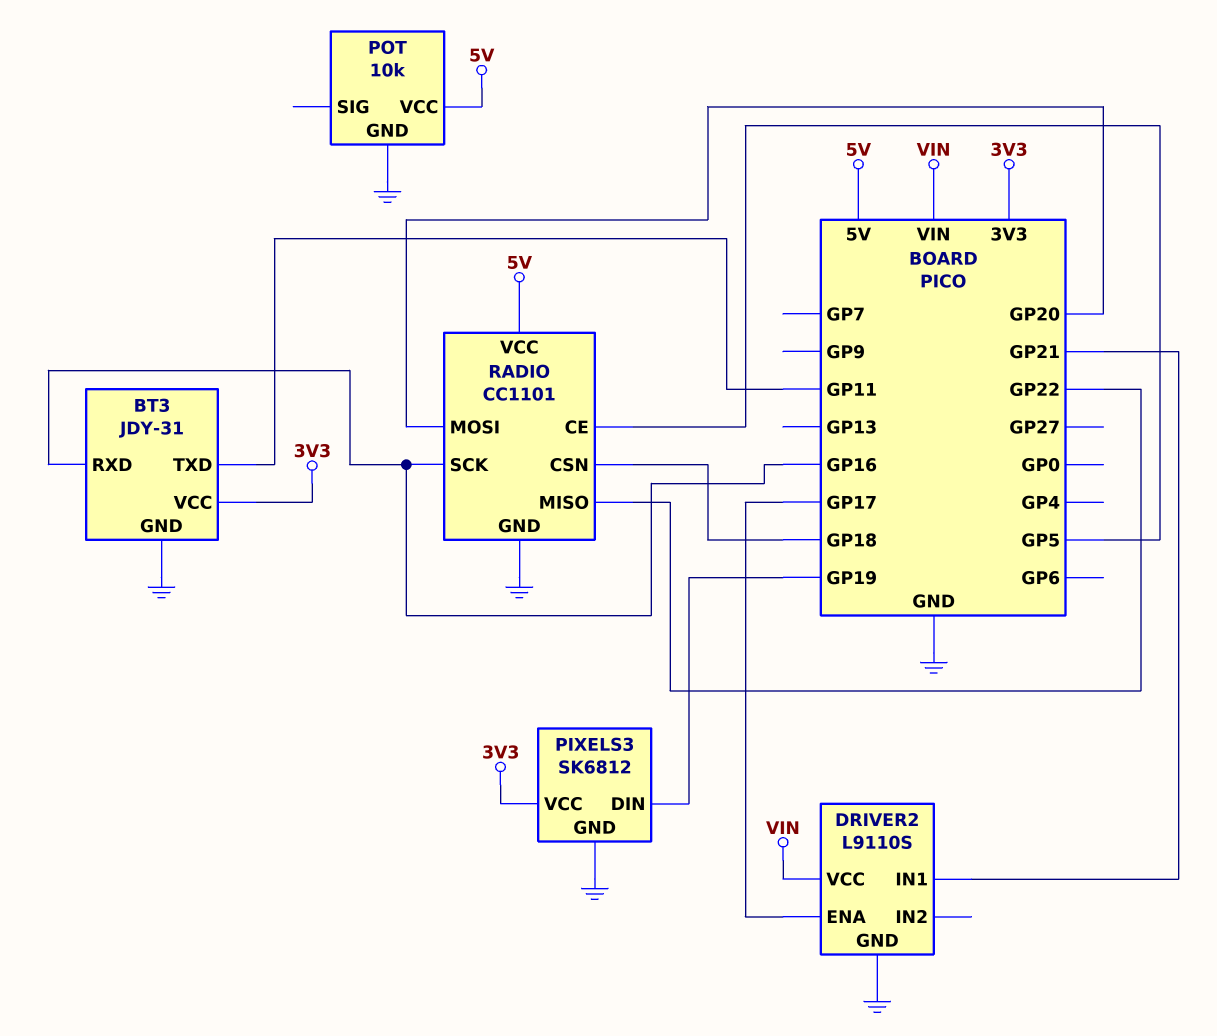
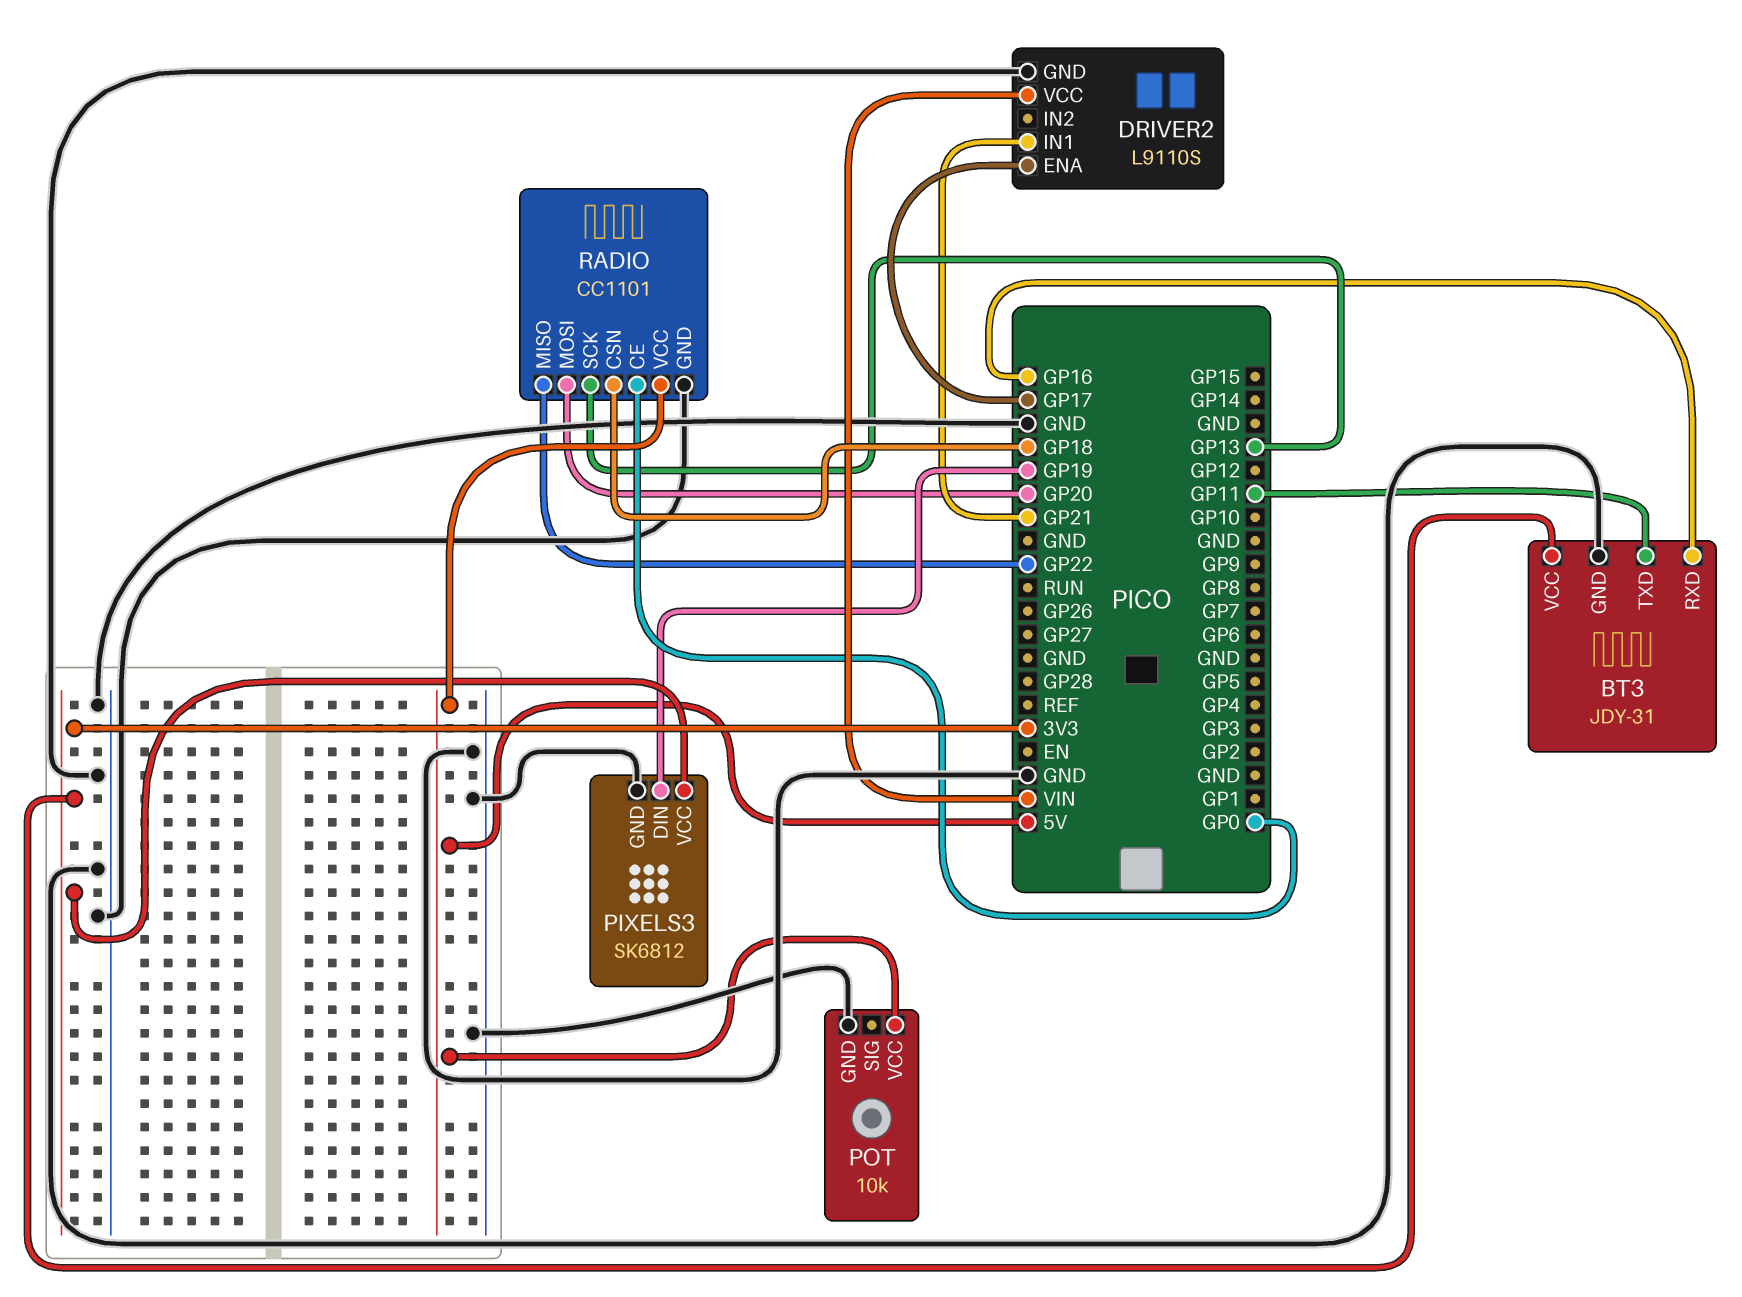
RADIO pin CE: GP5 -> GP0
RADIO pin SCK: GP16 -> GP13

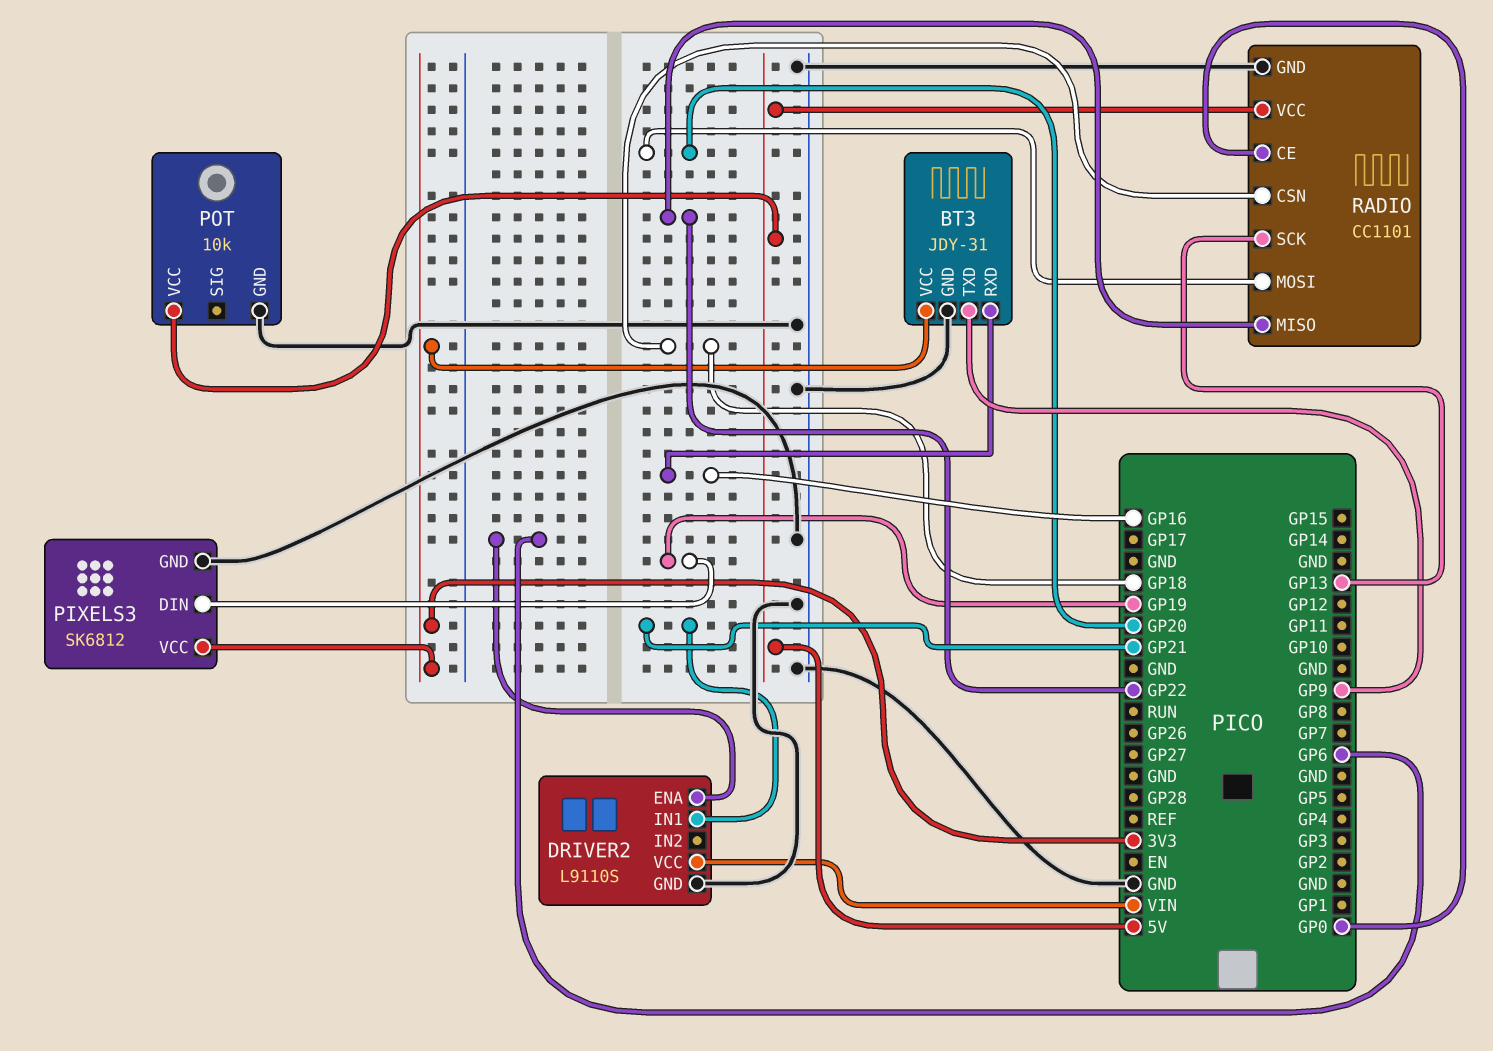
BT3 pin TXD: GP11 -> GP9
DRIVER2 pin ENA: GP17 -> GP6

